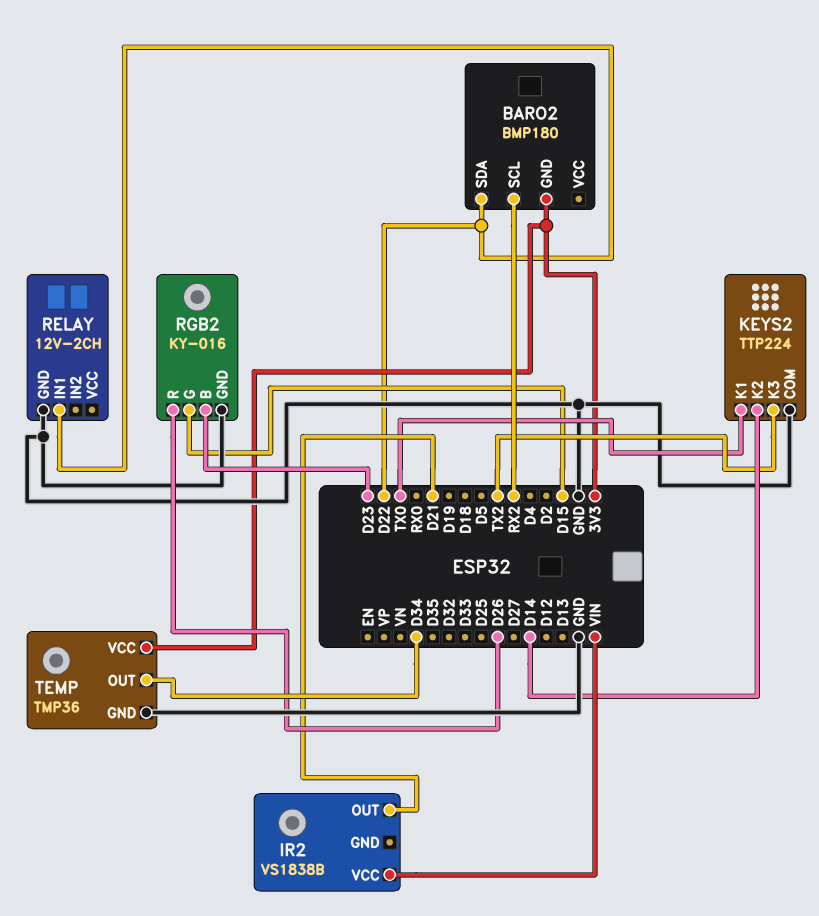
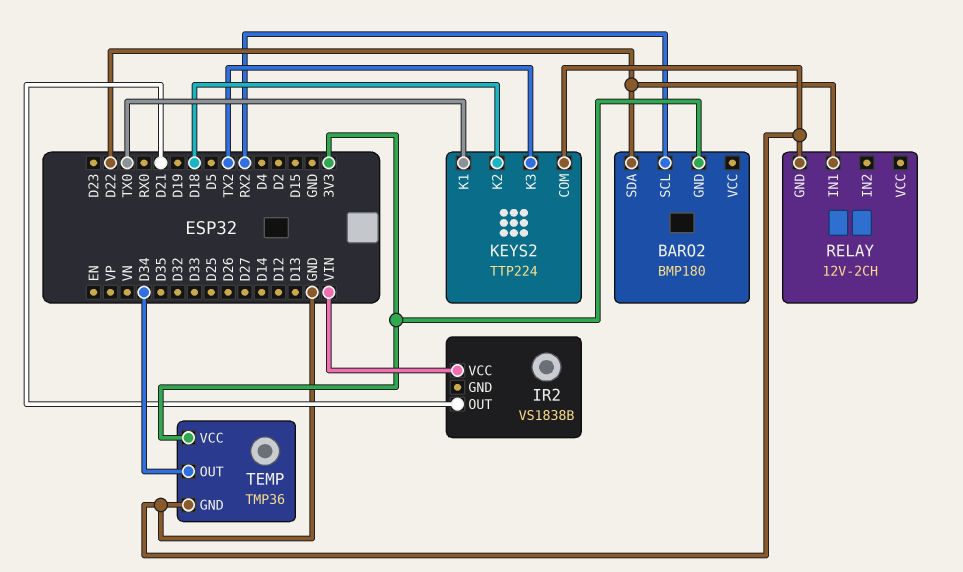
KEYS2 pin K2: D14 -> D18
RGB2: KY-016 -> none
RGB2 pin B: D23 -> none
RGB2 pin G: D15 -> none
RGB2 pin GND: GND -> none
RGB2 pin R: D26 -> none

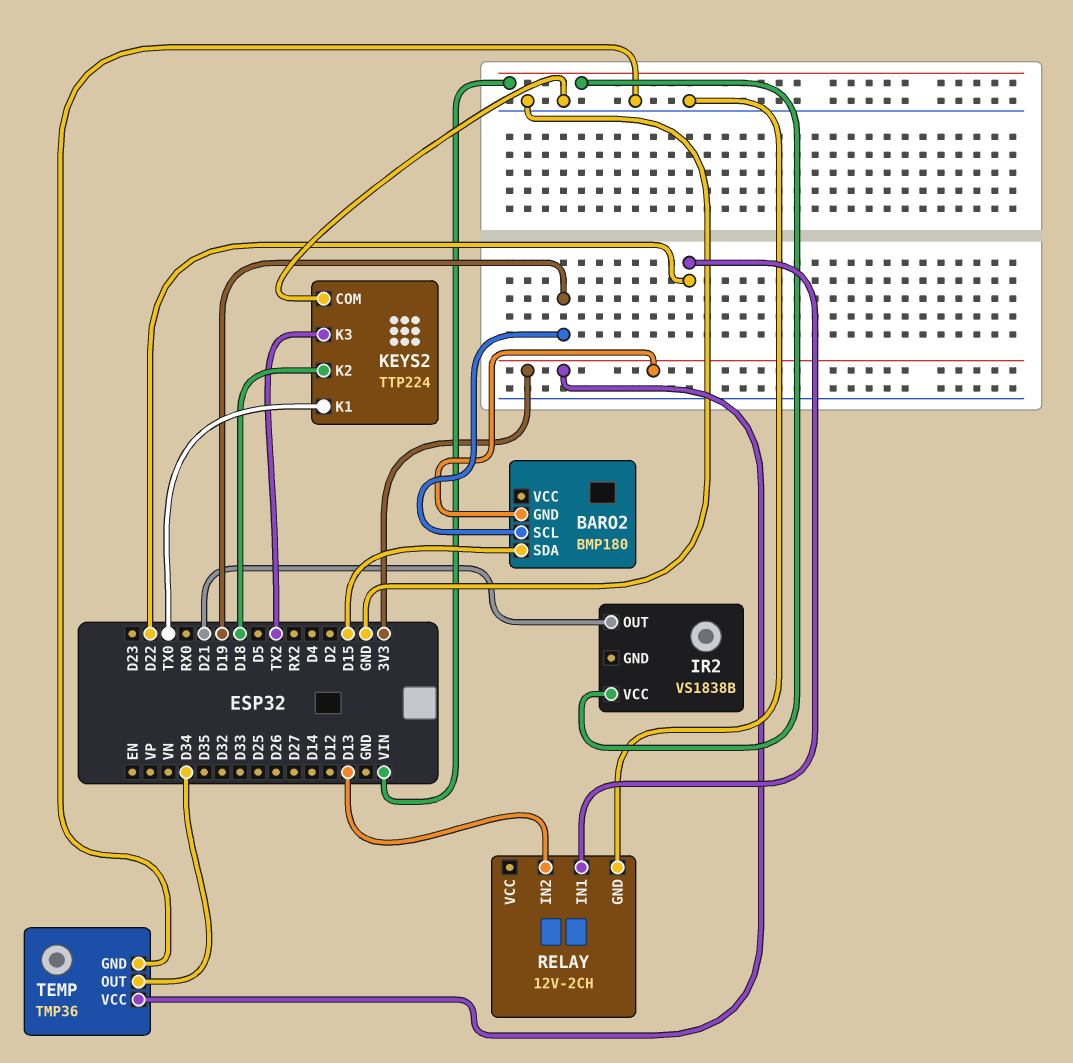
BARO2 pin SCL: RX2 -> D19
BARO2 pin SDA: D22 -> D15
RELAY pin IN2: none -> D13

